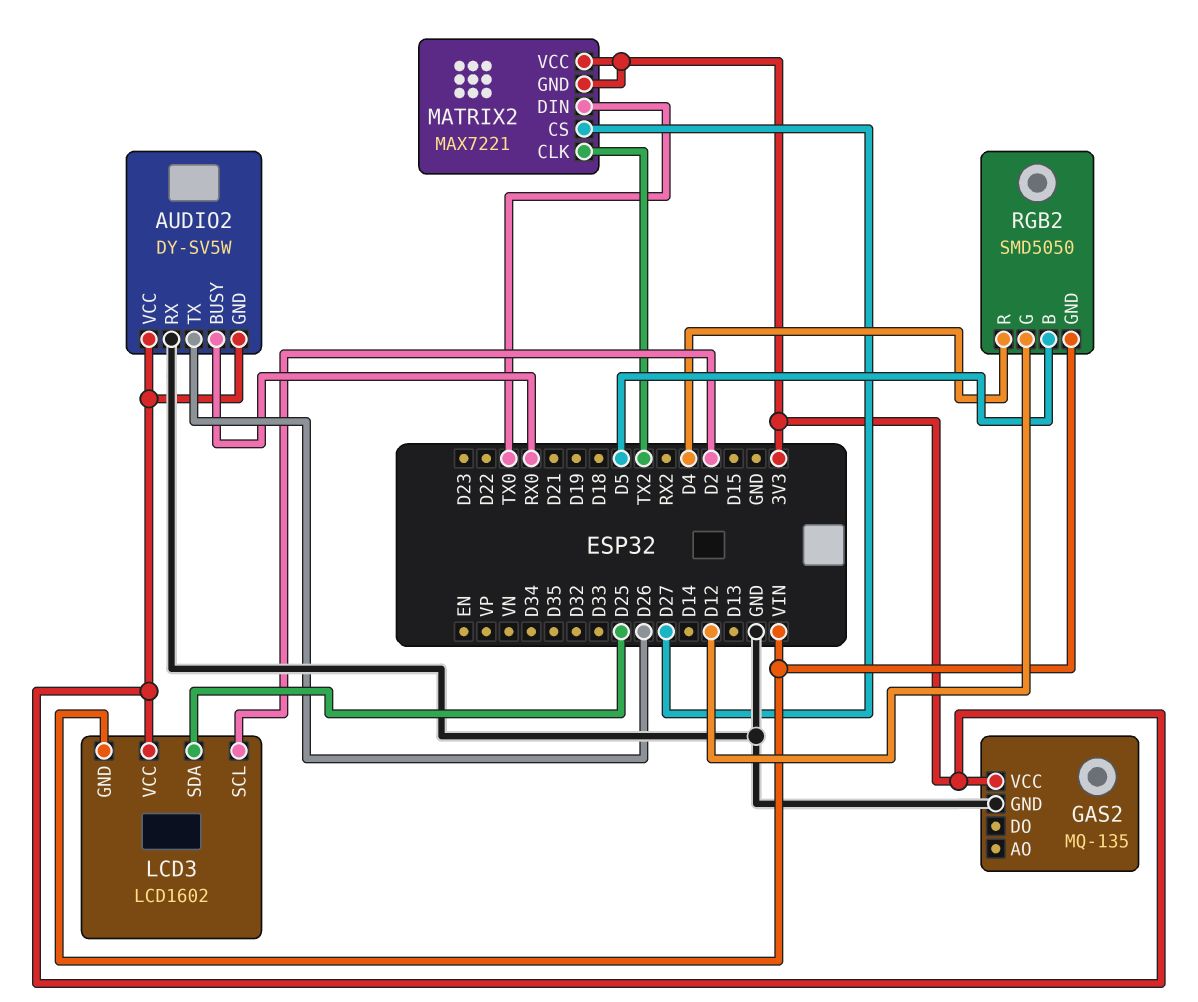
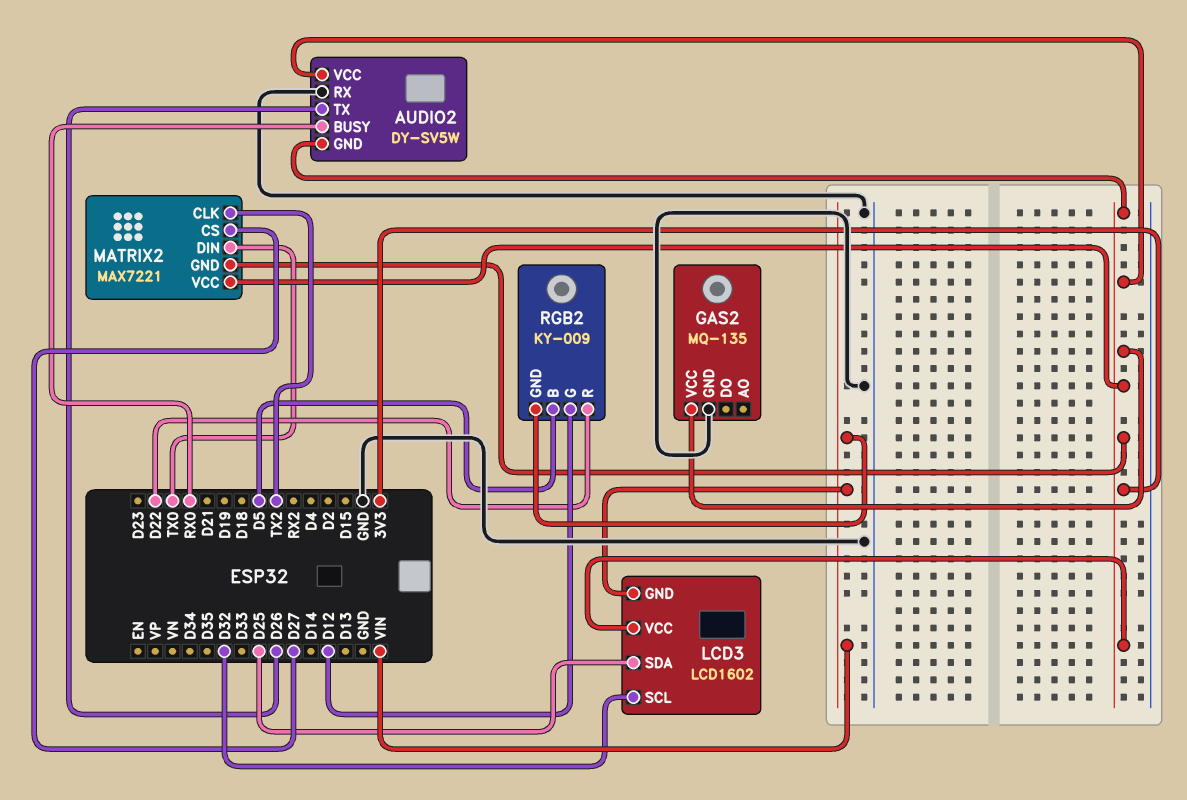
LCD3 pin SCL: D2 -> D32
RGB2: SMD5050 -> KY-009
RGB2 pin R: D4 -> D22

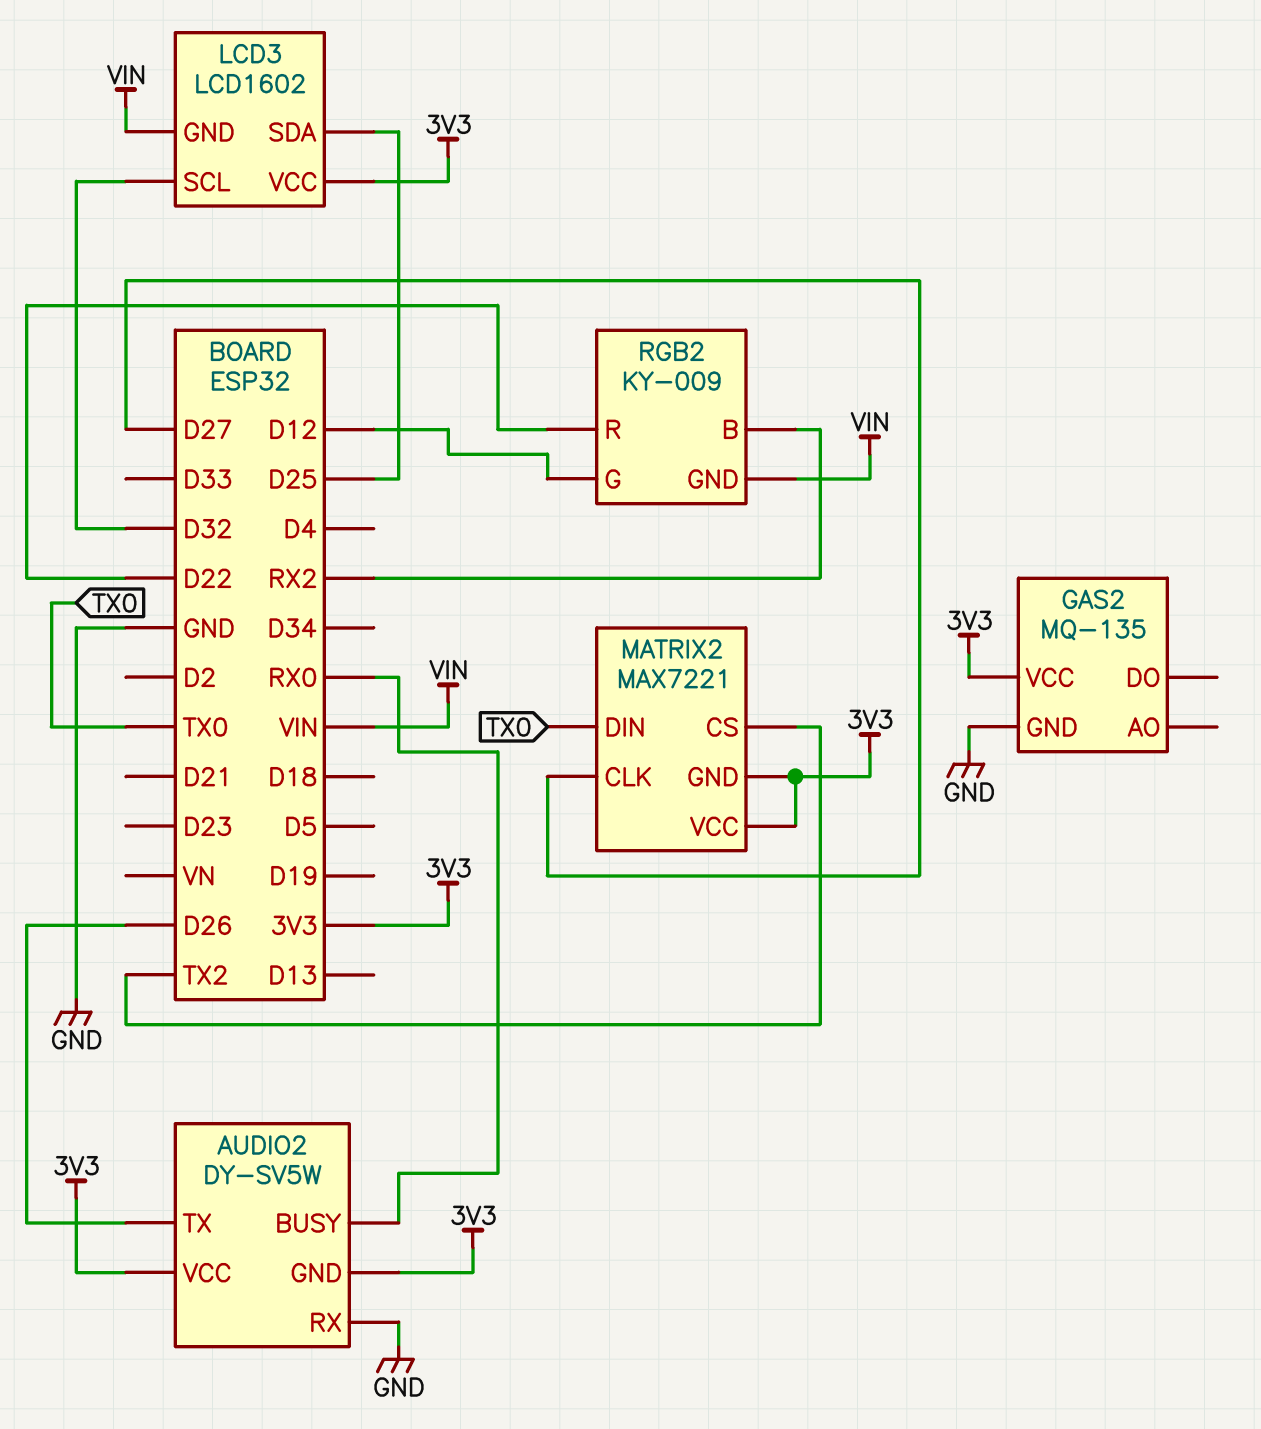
MATRIX2 pin CLK: TX2 -> D27
MATRIX2 pin CS: D27 -> TX2
RGB2 pin B: D5 -> RX2

